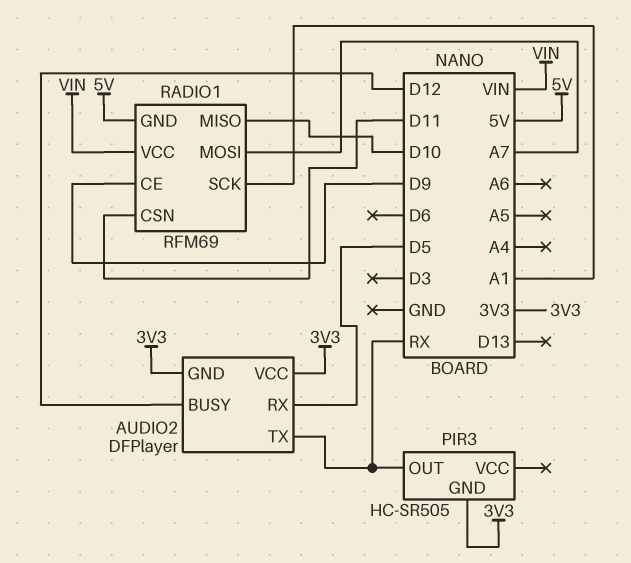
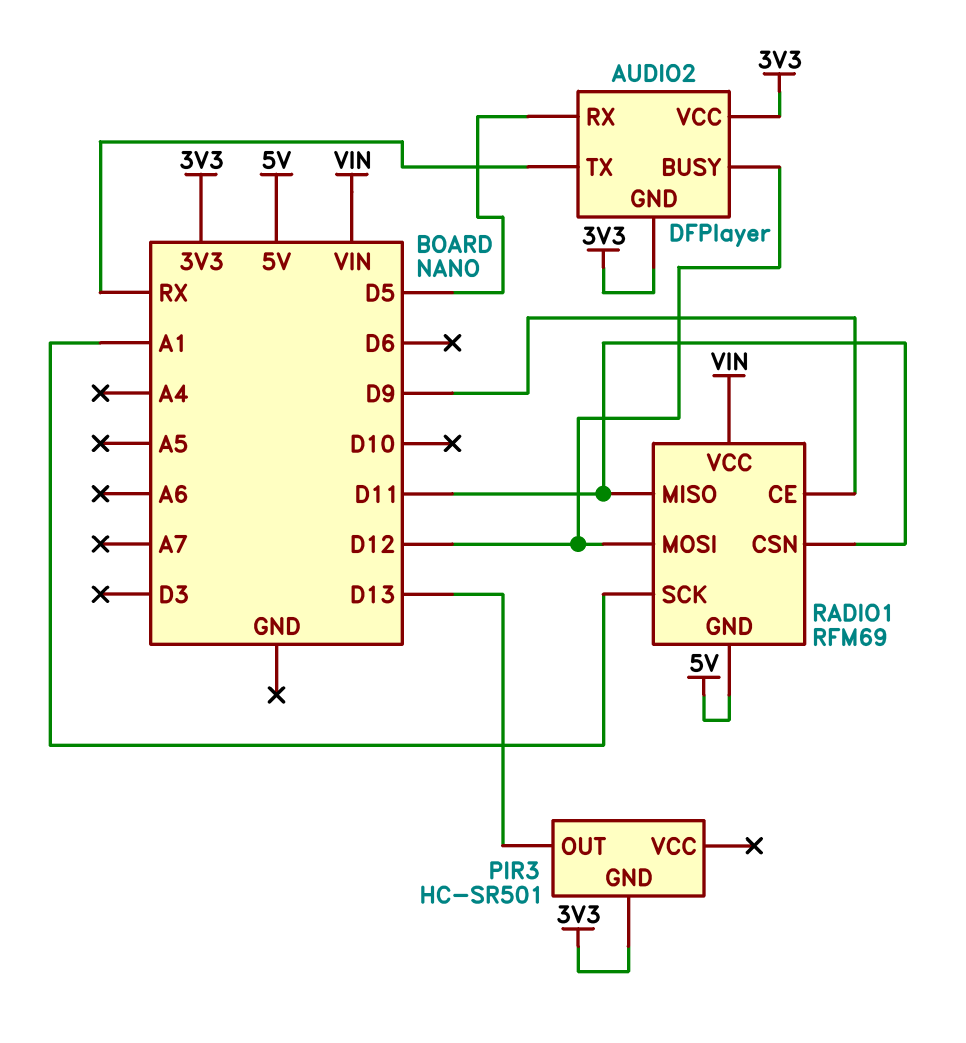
PIR3: HC-SR505 -> HC-SR501
PIR3 pin OUT: RX -> D13
RADIO1 pin MISO: D10 -> D11
RADIO1 pin MOSI: A7 -> D12

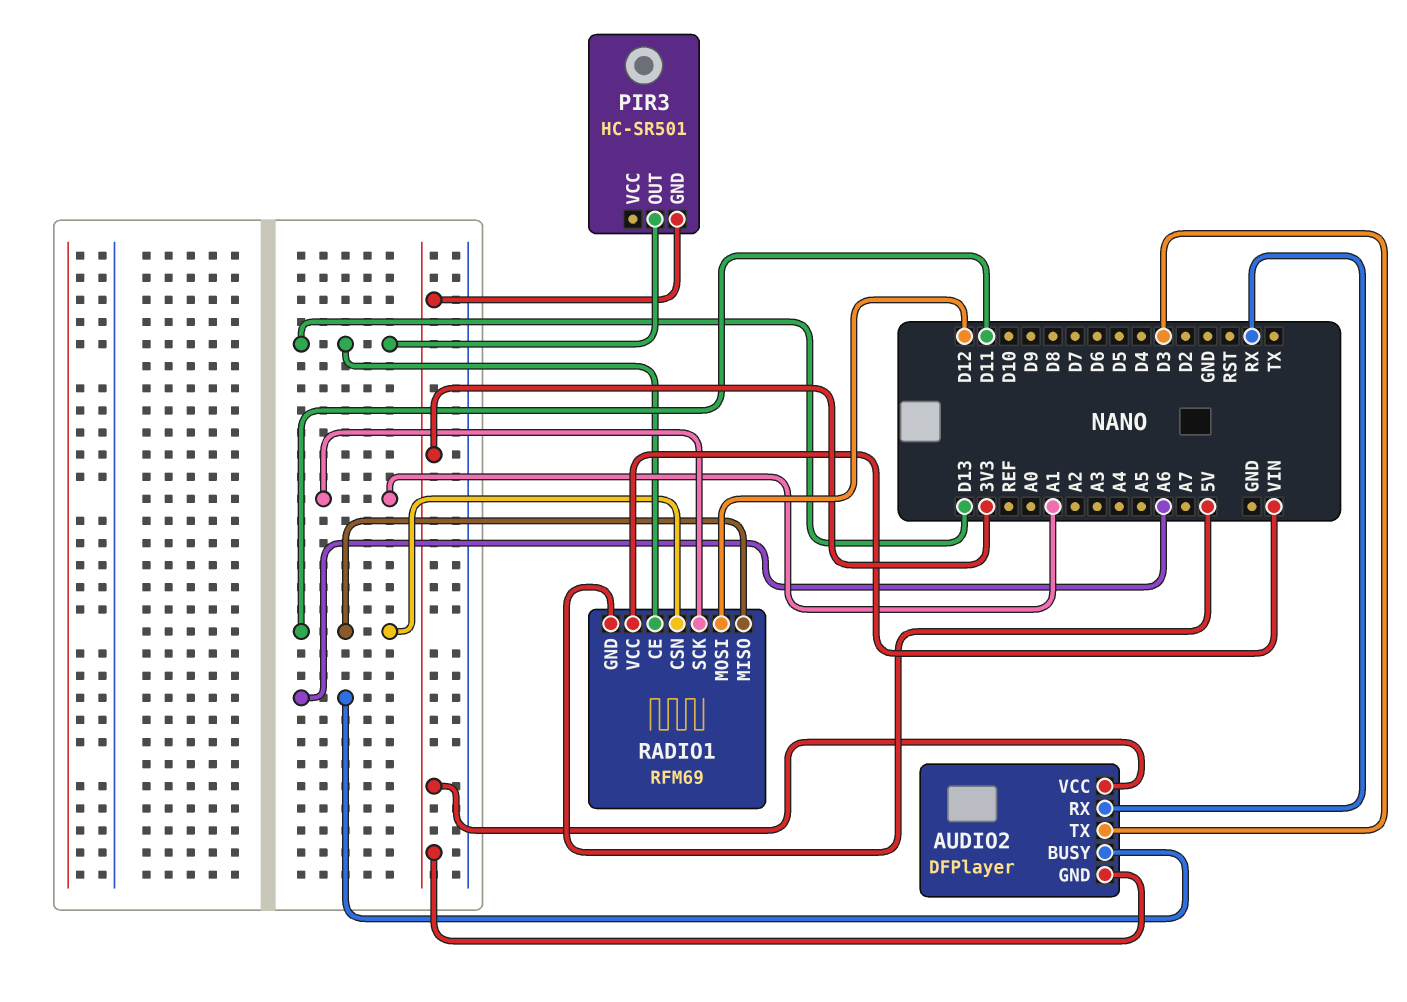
AUDIO2 pin BUSY: D12 -> A6
AUDIO2 pin RX: D5 -> RX
AUDIO2 pin TX: RX -> D3
RADIO1 pin CE: D9 -> D13

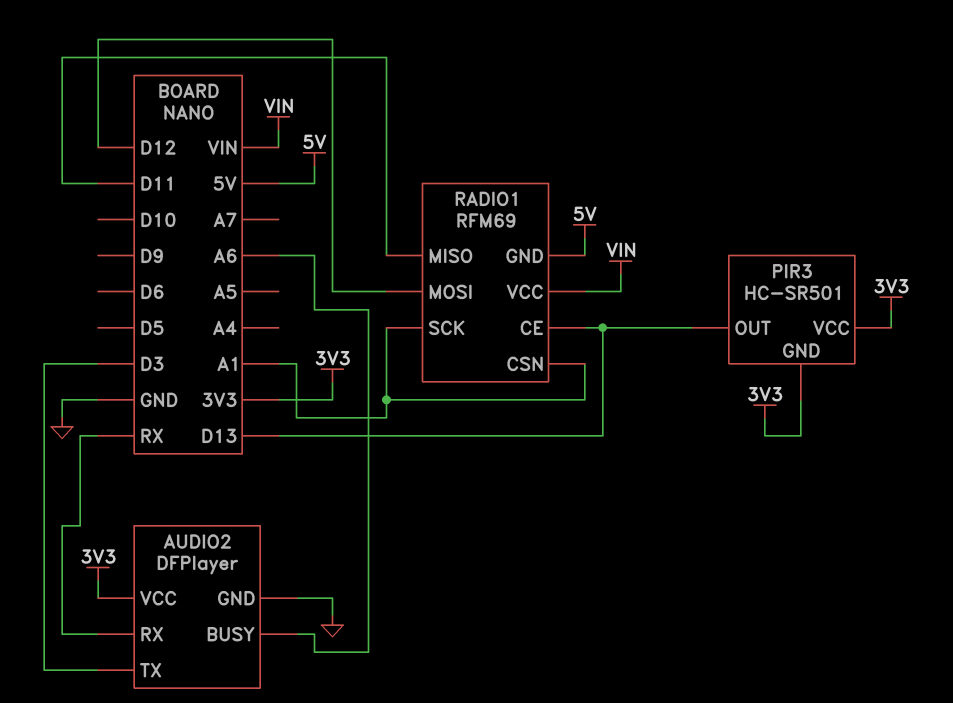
AUDIO2 pin GND: 3V3 -> GND
PIR3 pin VCC: none -> 3V3
RADIO1 pin CSN: D11 -> A1

